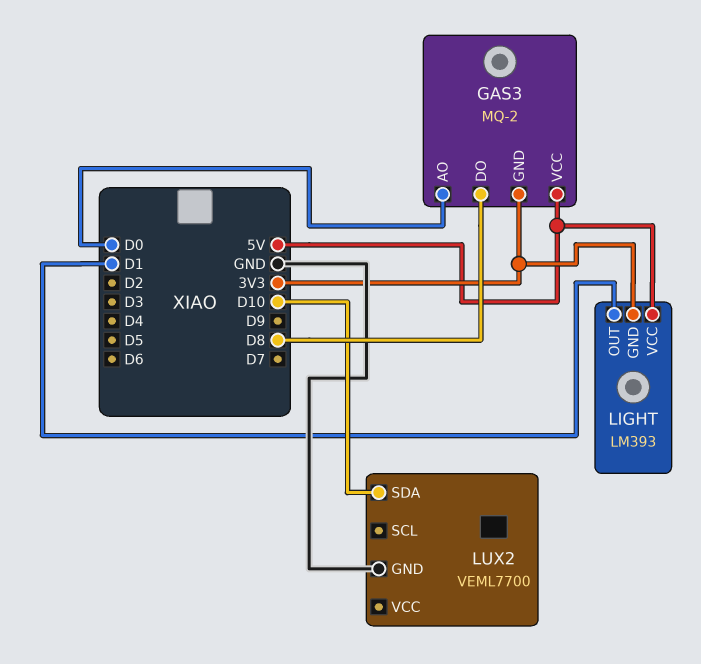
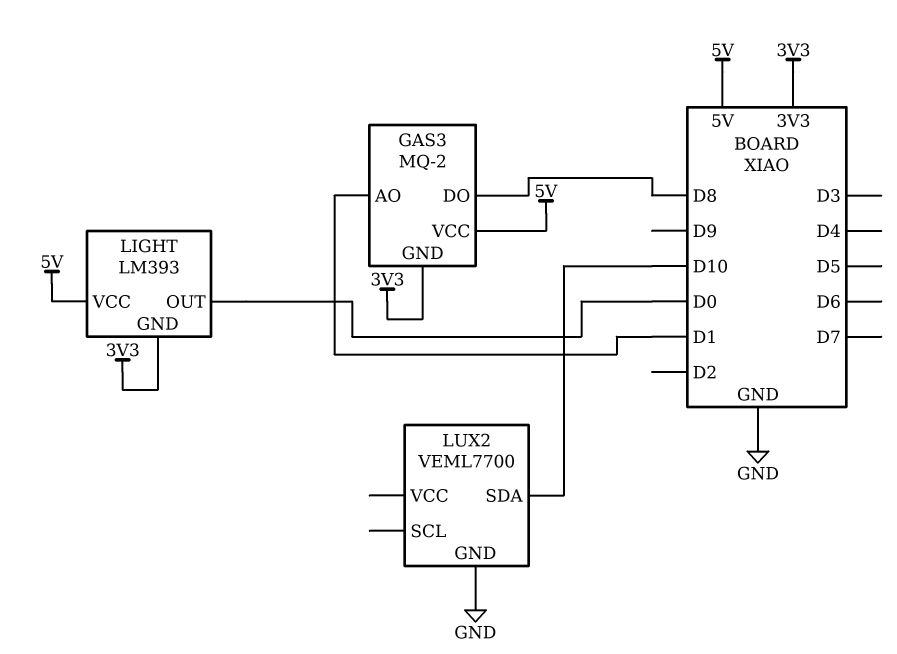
GAS3 pin AO: D0 -> D1
LIGHT pin OUT: D1 -> D0

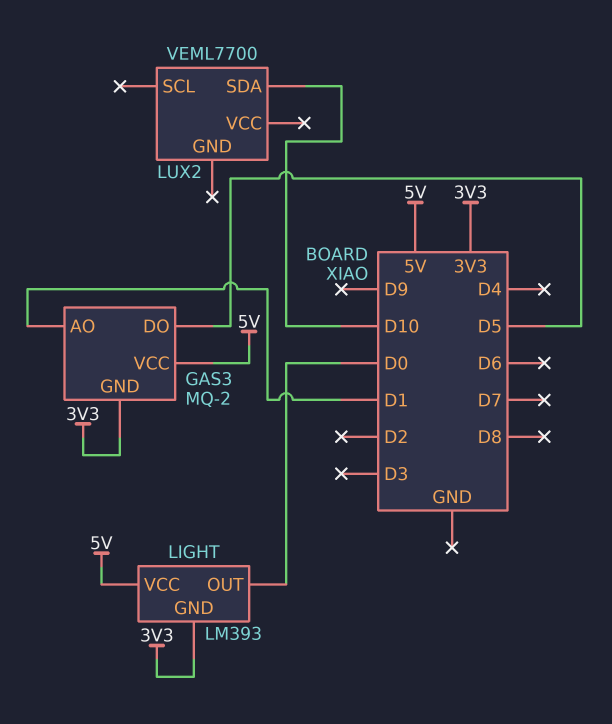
GAS3 pin DO: D8 -> D5
LUX2 pin GND: GND -> none

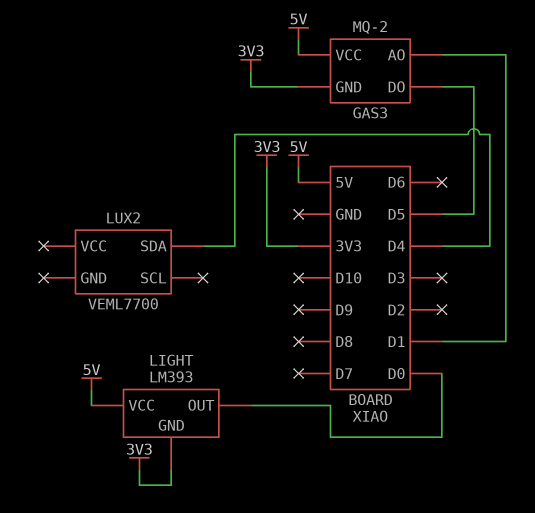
LUX2 pin SDA: D10 -> D4

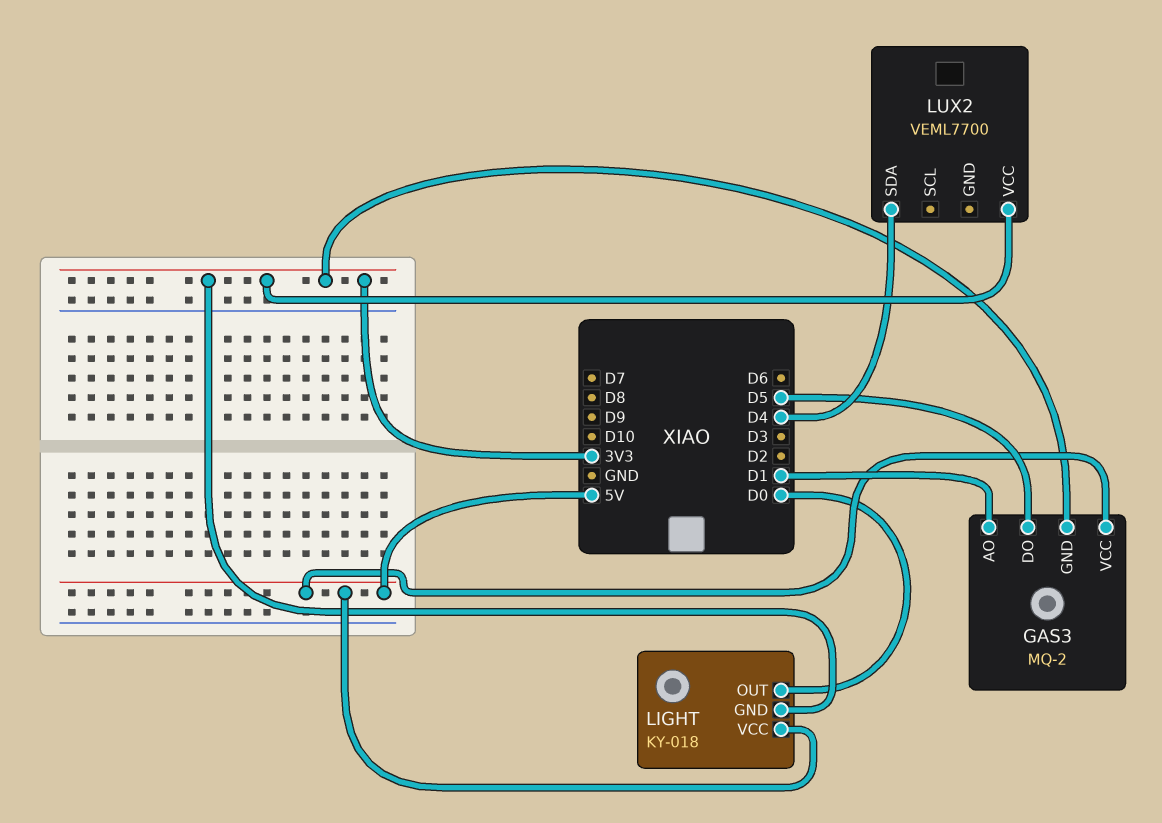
LIGHT: LM393 -> KY-018
LUX2 pin VCC: none -> 3V3

